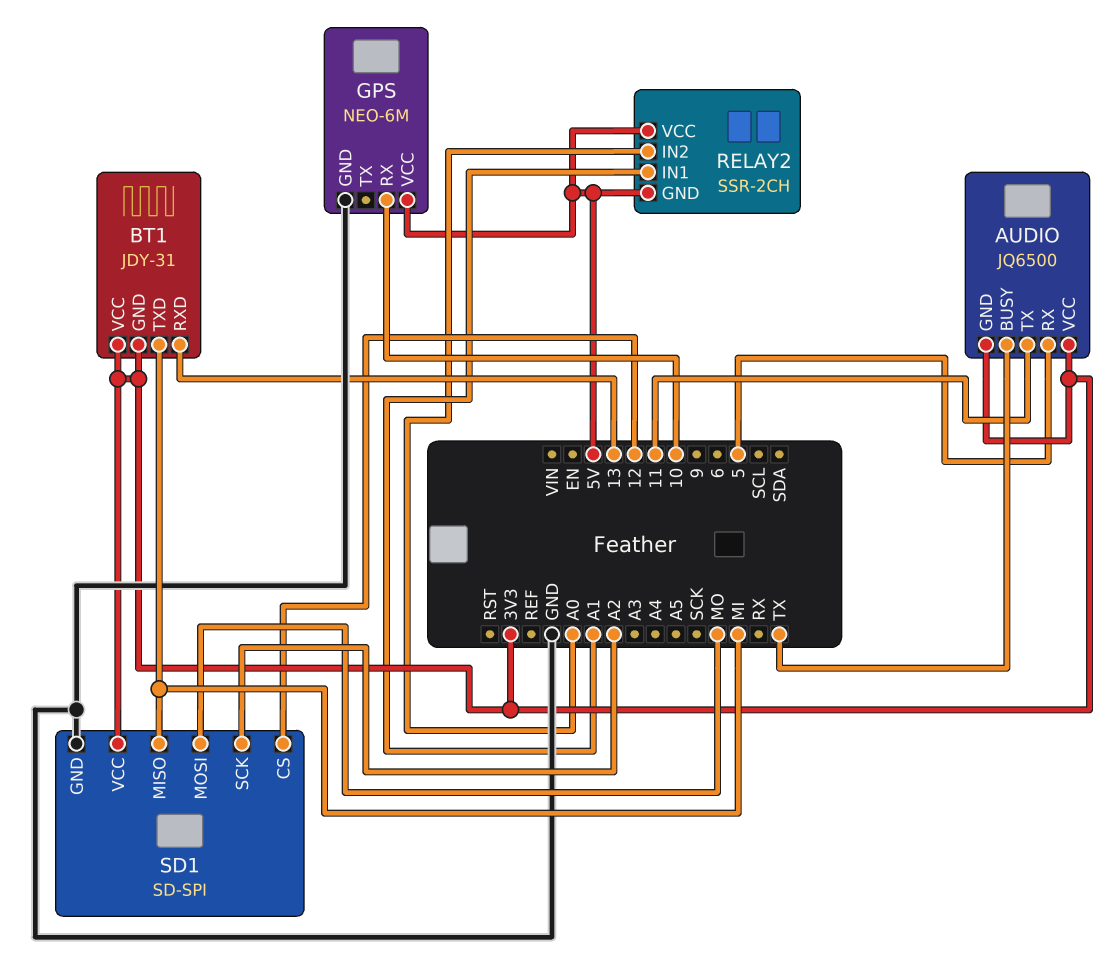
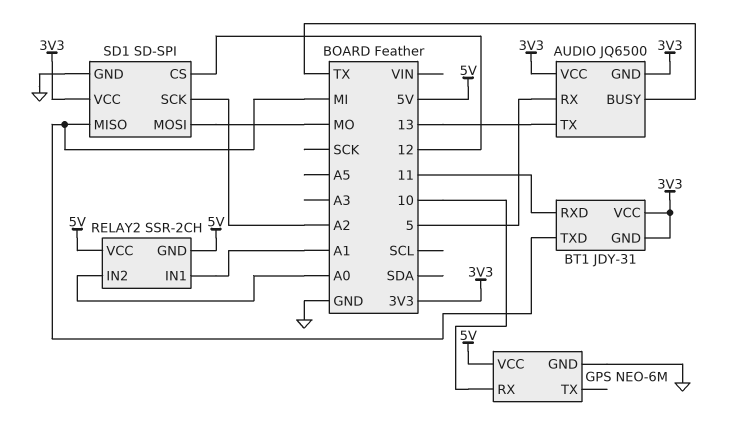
AUDIO pin TX: 11 -> 13
BT1 pin RXD: 13 -> 11

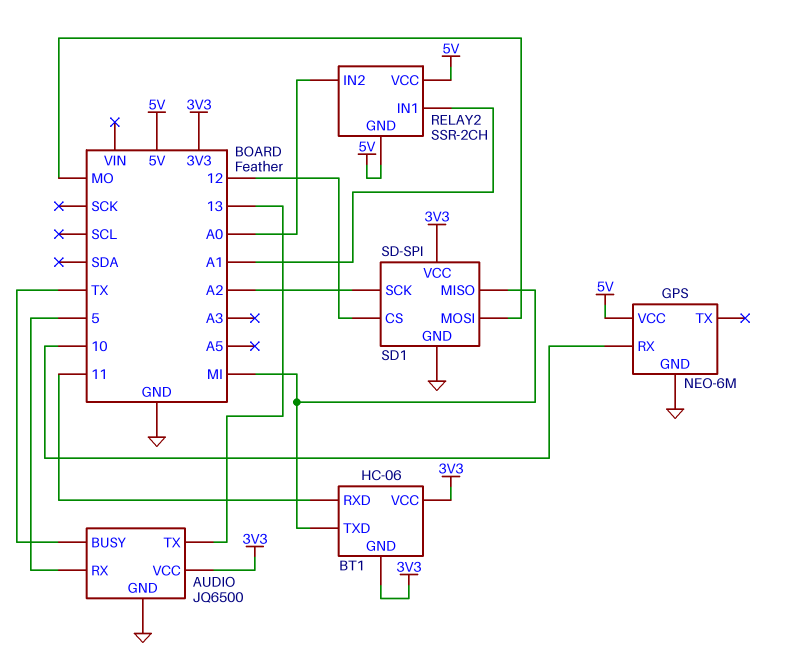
AUDIO pin GND: 3V3 -> GND
BT1: JDY-31 -> HC-06

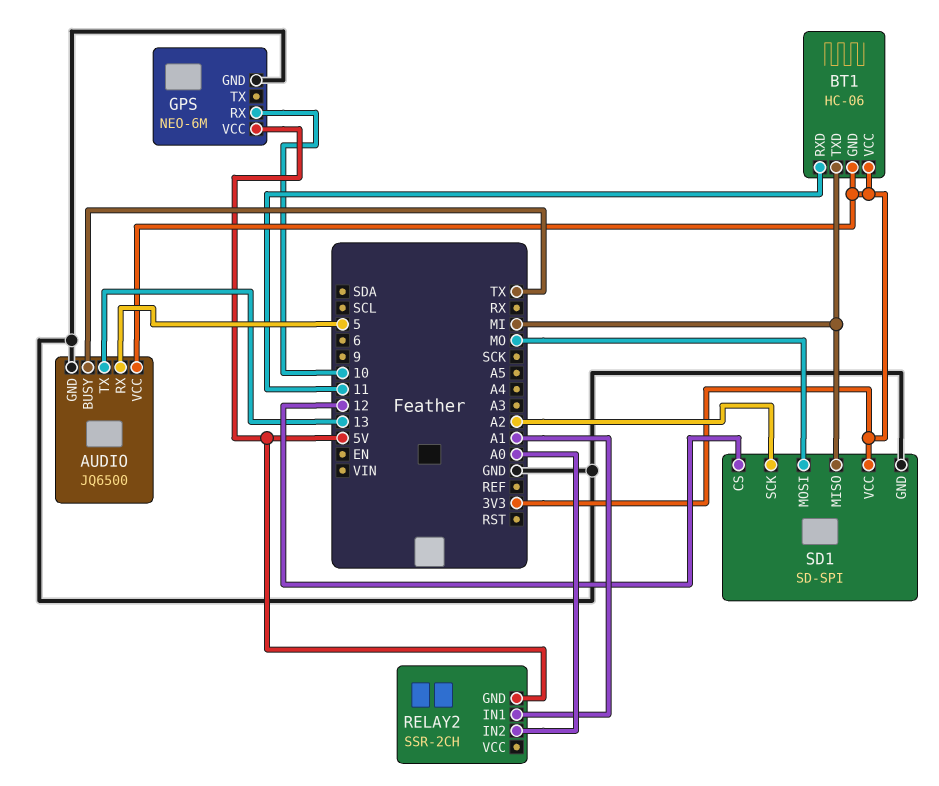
RELAY2 pin VCC: 5V -> none

